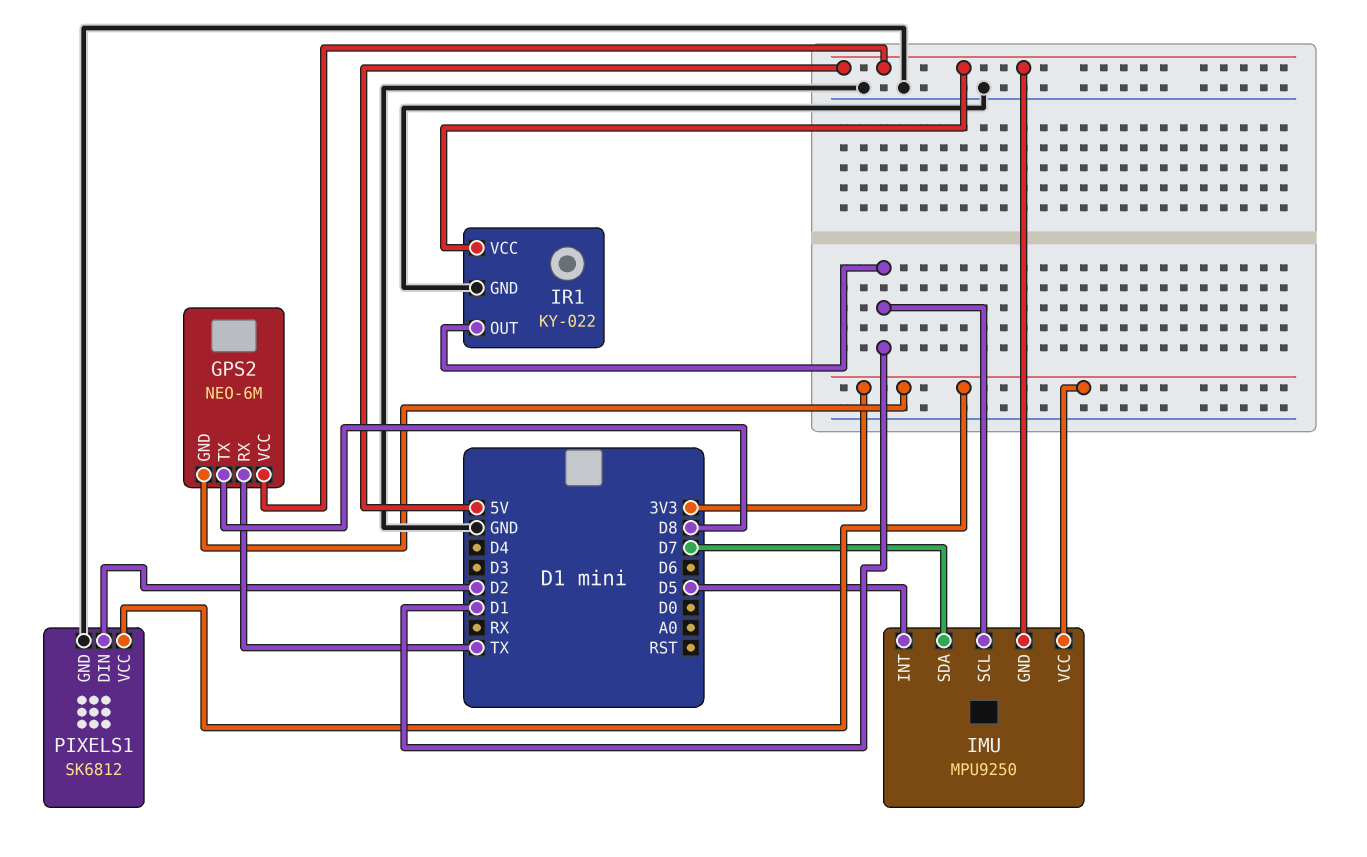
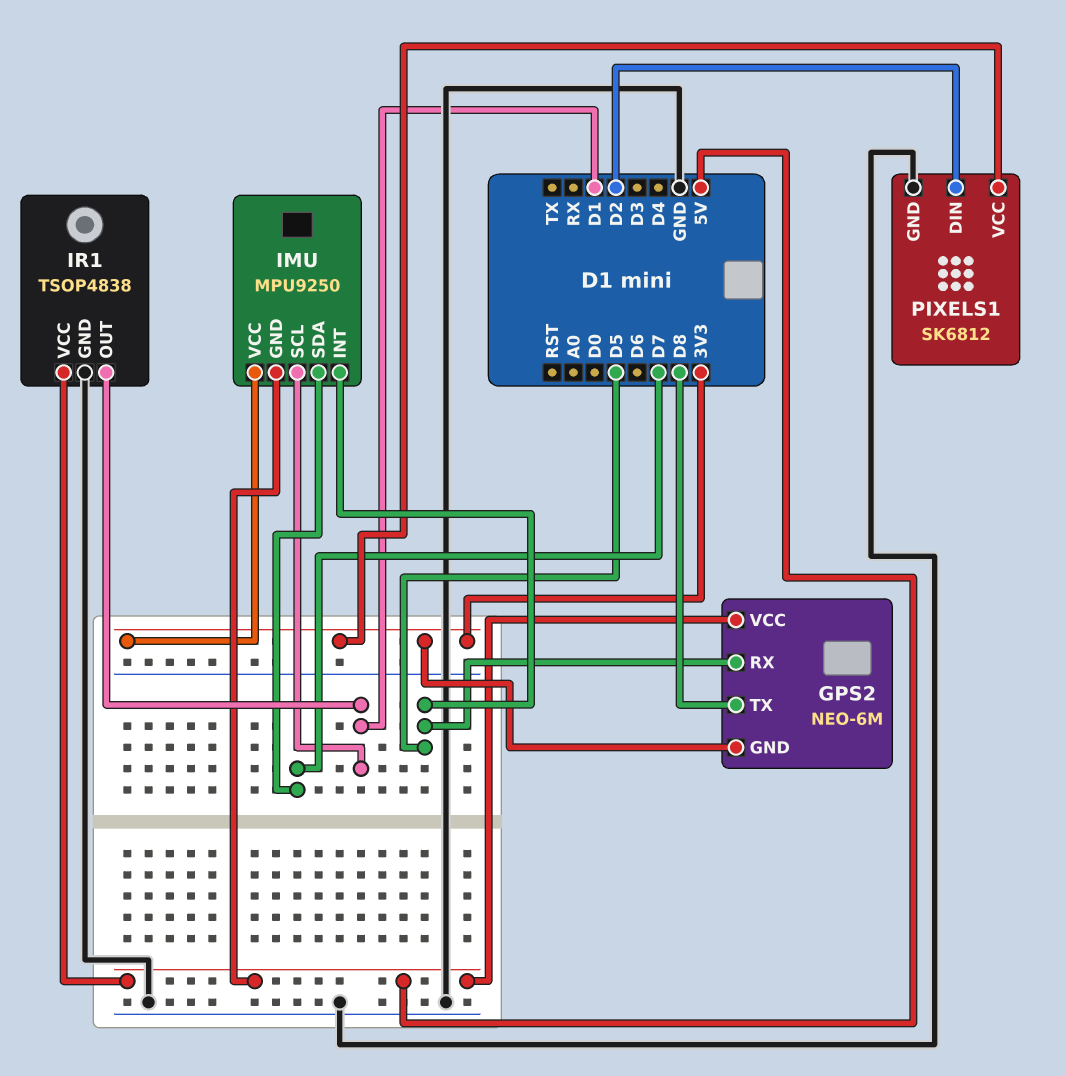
GPS2 pin RX: TX -> D5
IR1: KY-022 -> TSOP4838

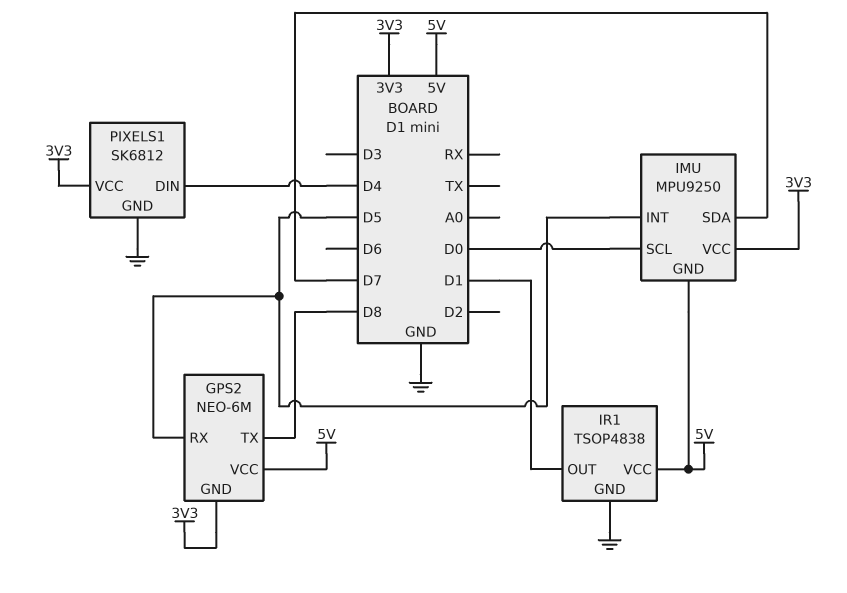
IMU pin SCL: D1 -> D0
PIXELS1 pin DIN: D2 -> D4

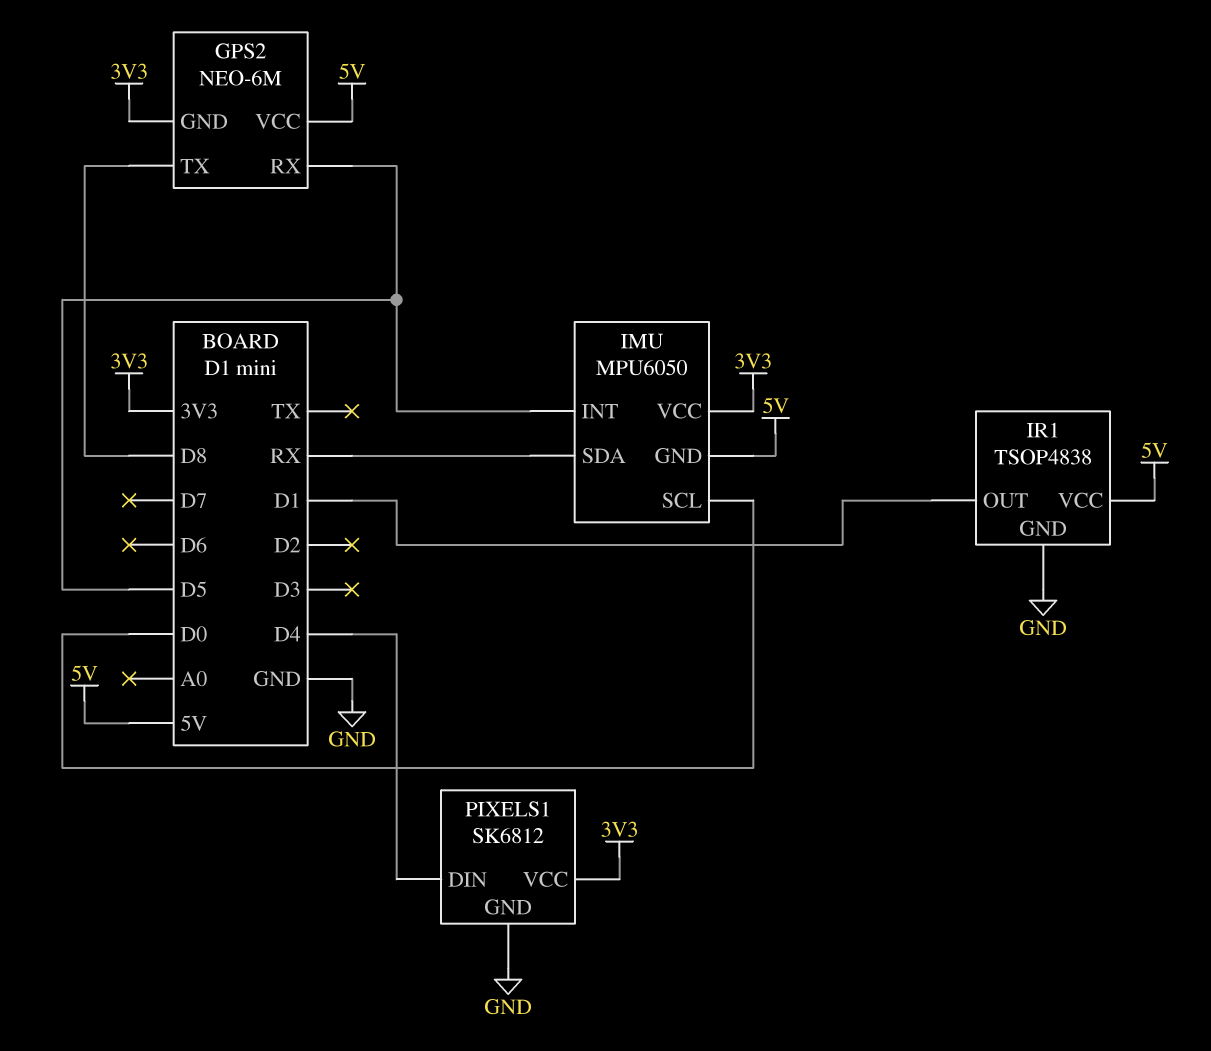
IMU: MPU9250 -> MPU6050
IMU pin SDA: D7 -> RX

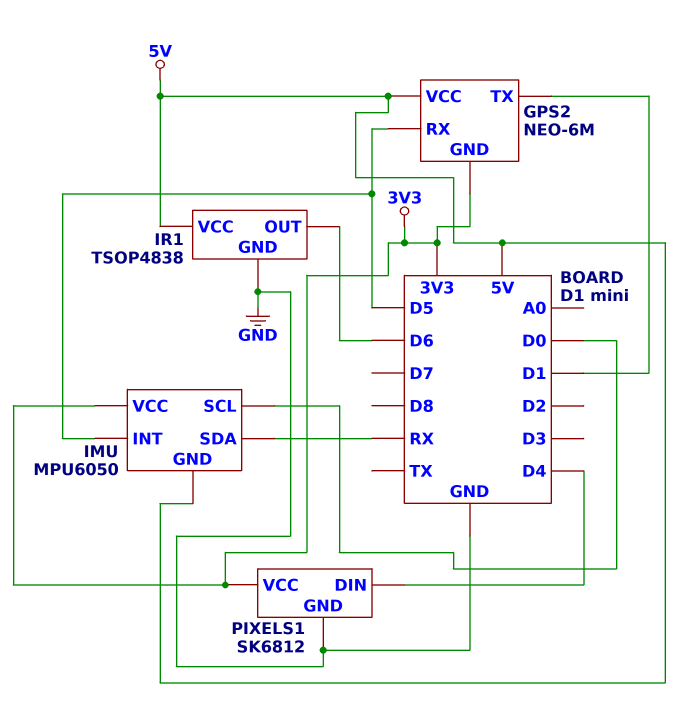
GPS2 pin TX: D8 -> D1
IR1 pin OUT: D1 -> D6

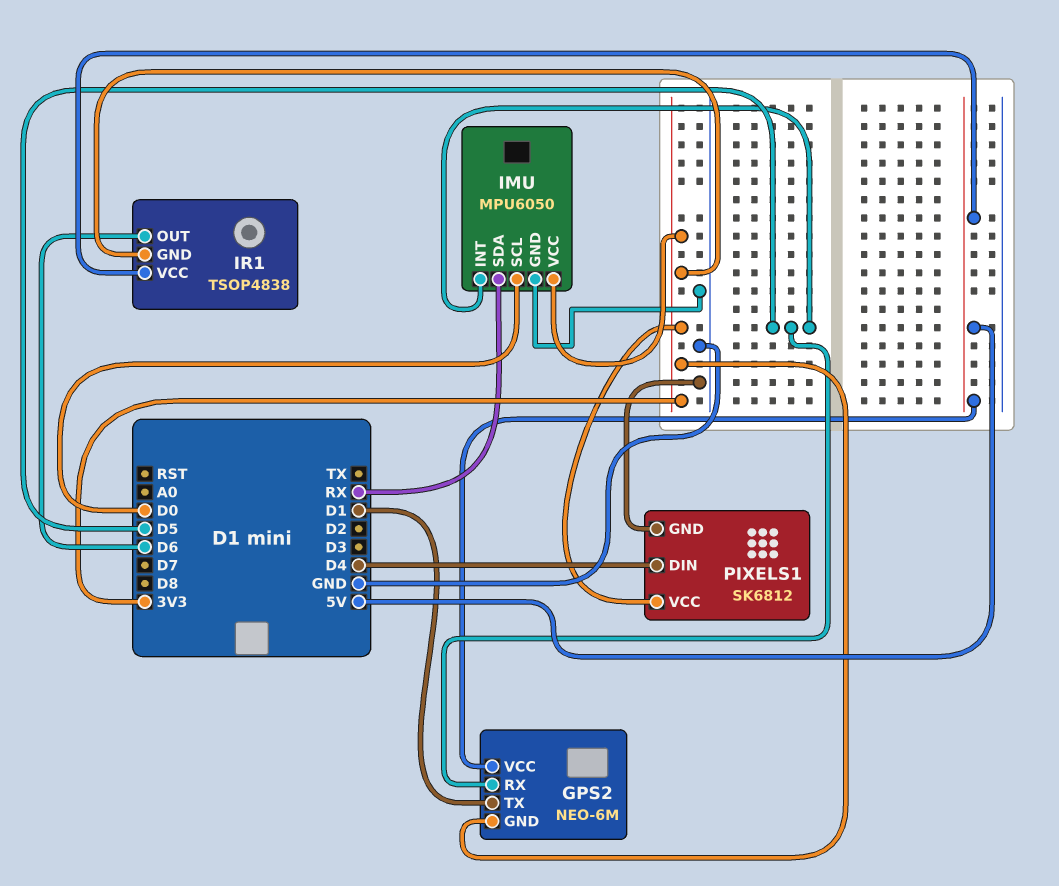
IMU pin GND: 5V -> GND
IR1 pin GND: GND -> 3V3

